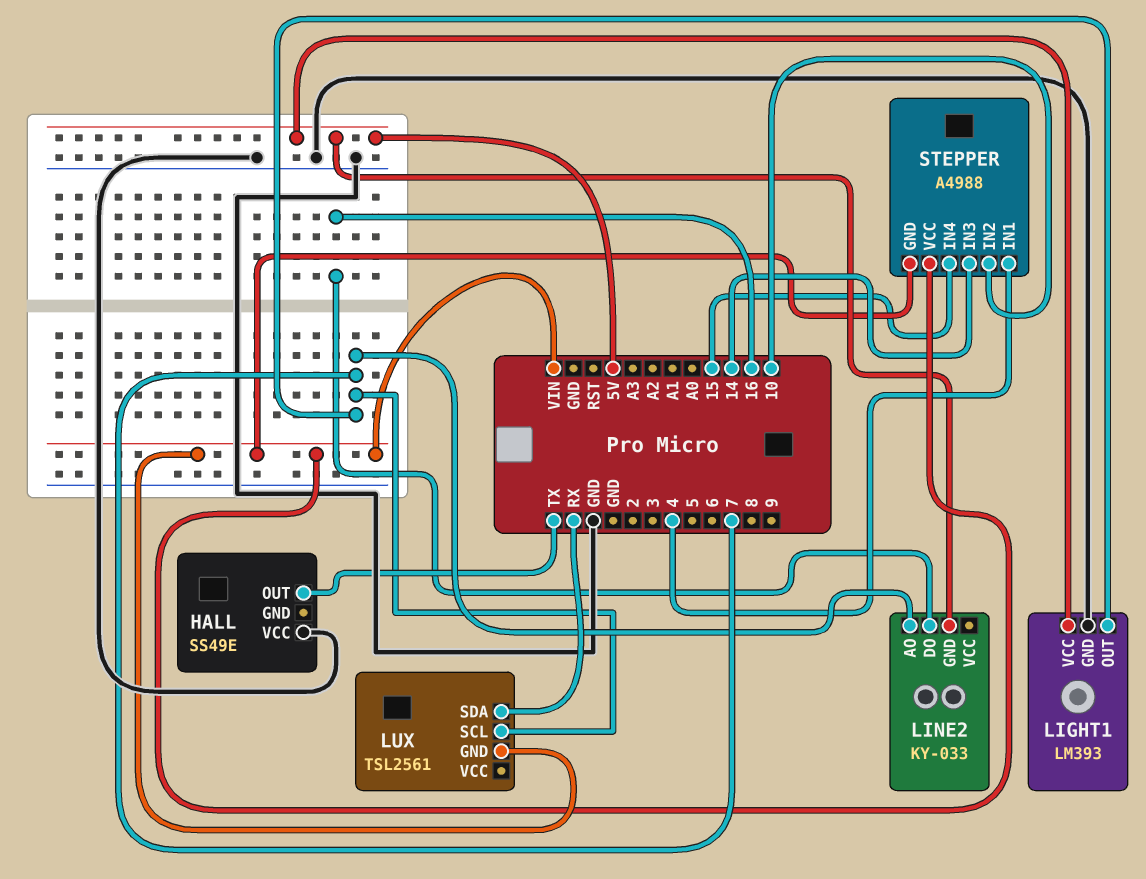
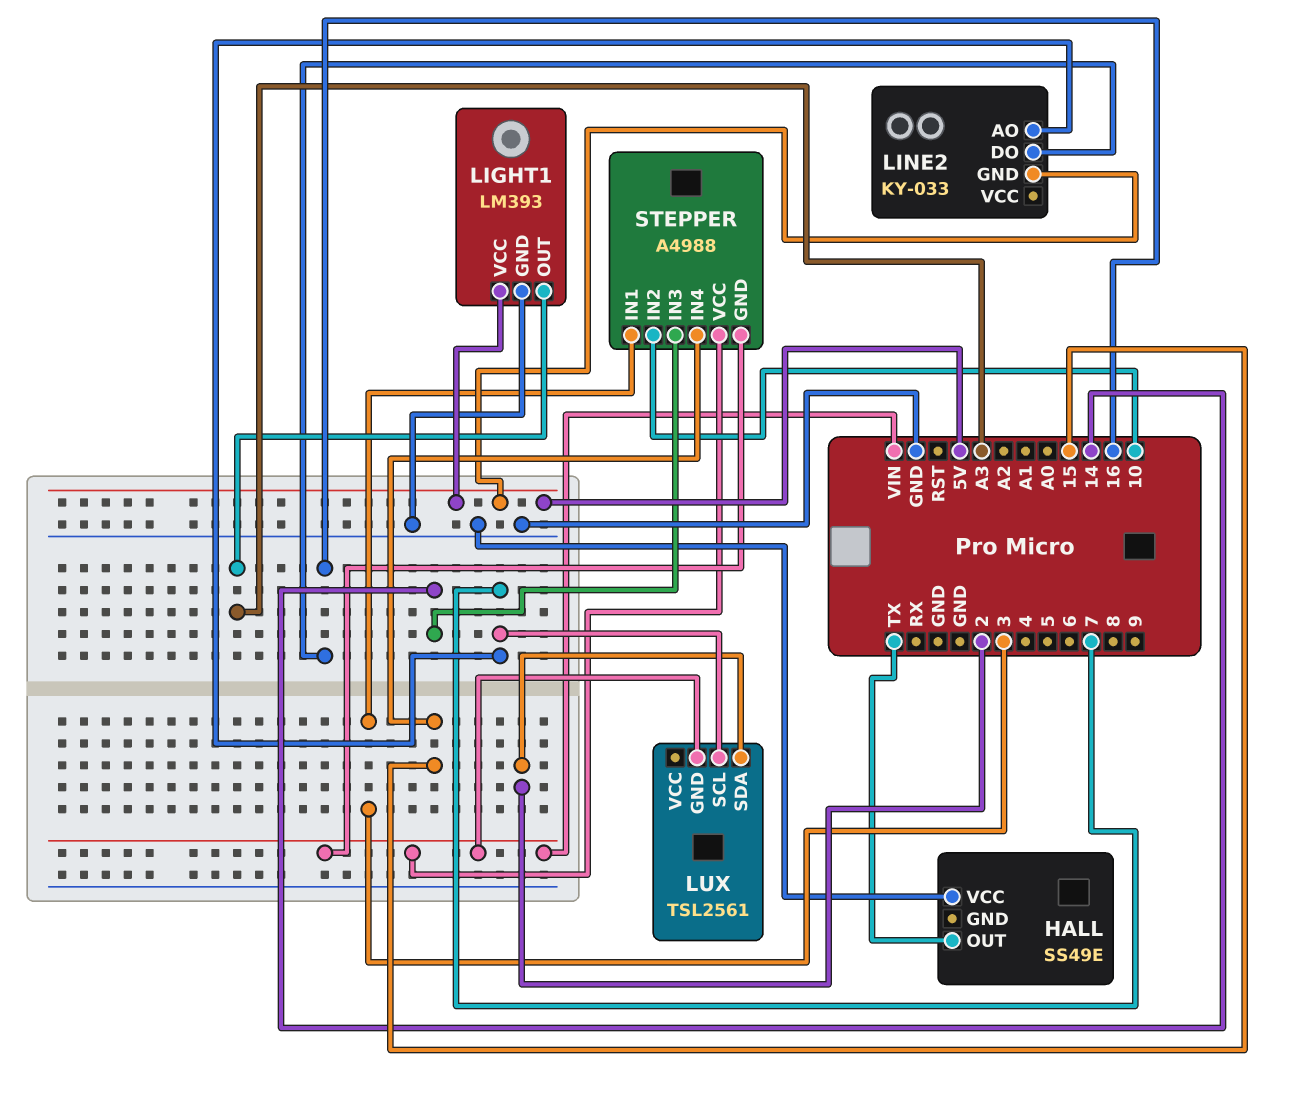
LIGHT1 pin OUT: 7 -> A3
LUX pin SDA: RX -> 2
STEPPER pin IN1: 4 -> 3

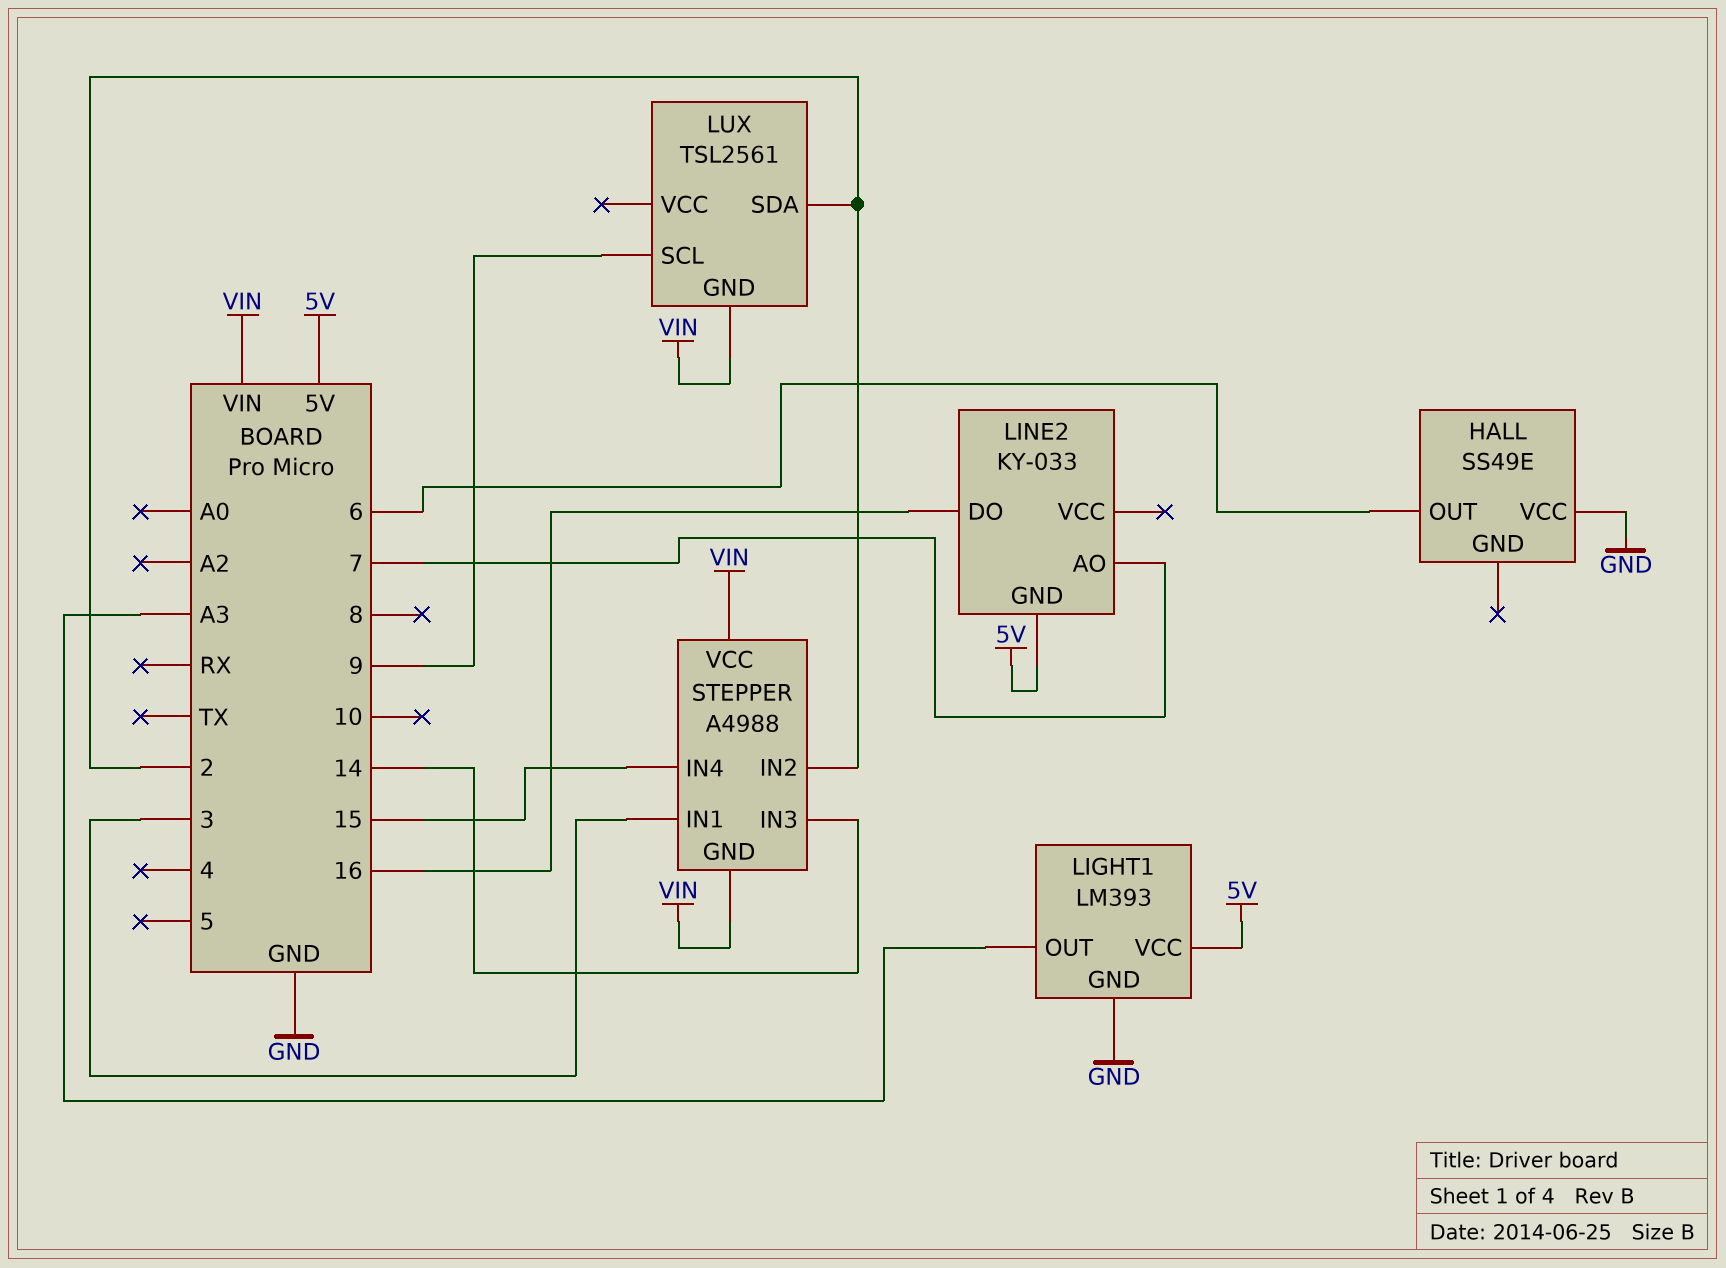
HALL pin OUT: TX -> 6
LUX pin SCL: 7 -> 9
STEPPER pin IN2: 10 -> 2

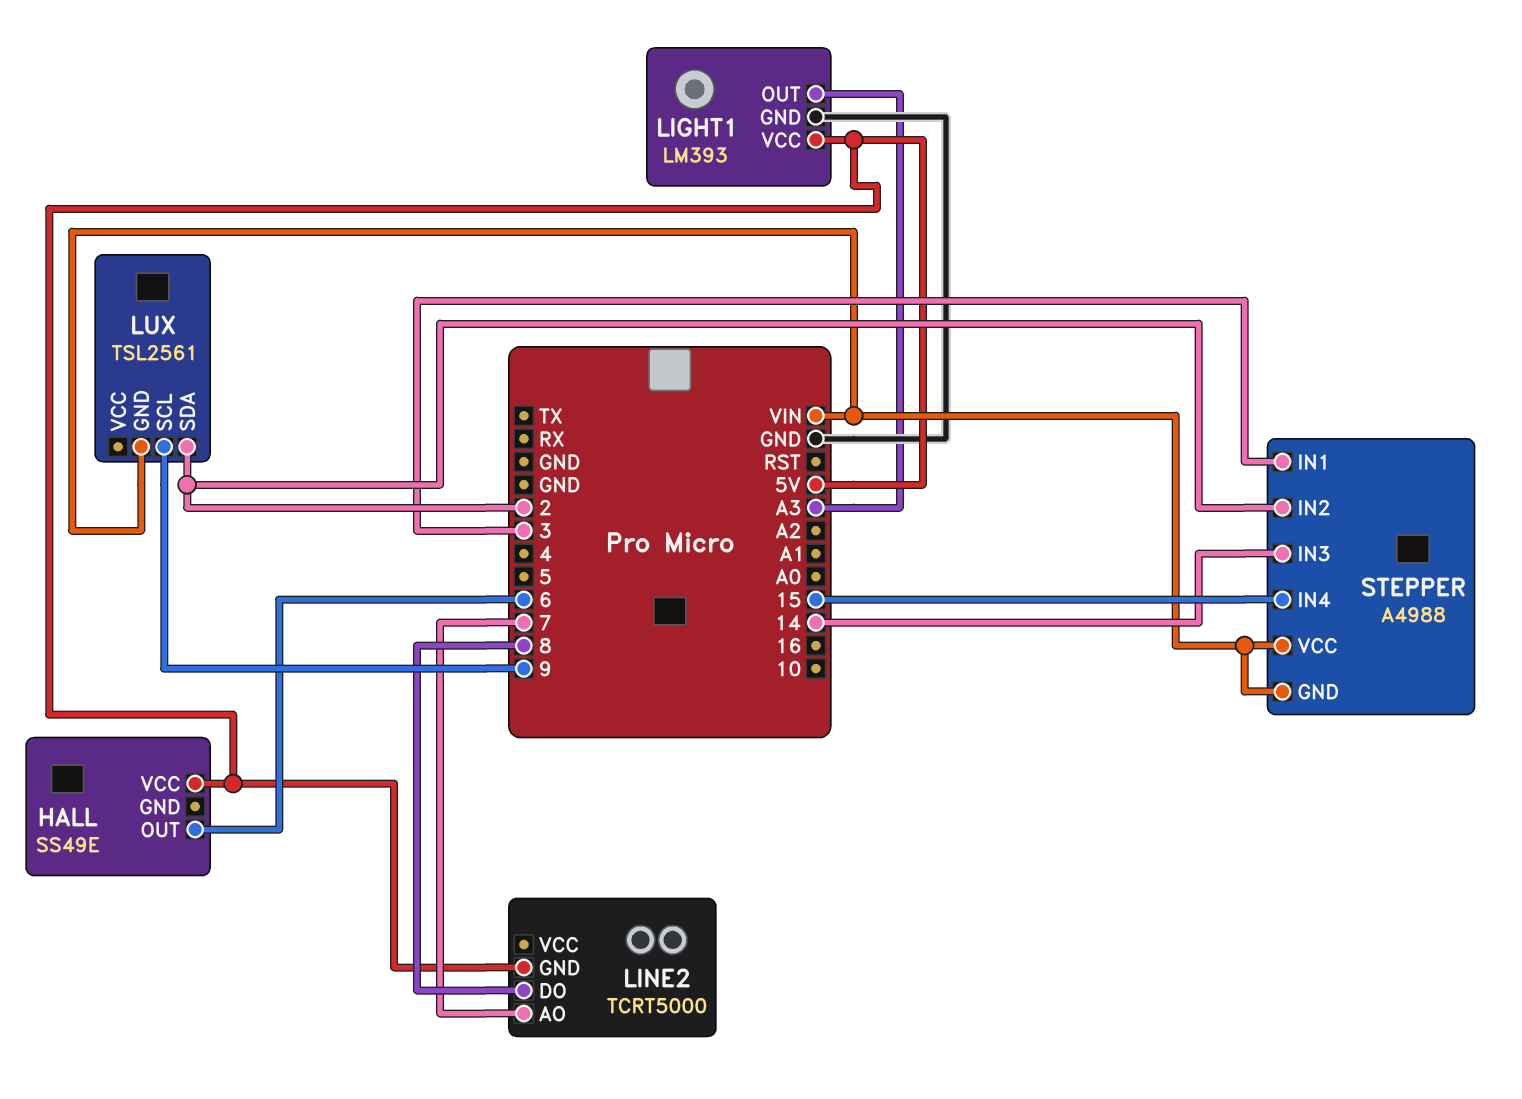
HALL pin VCC: GND -> 5V
LINE2: KY-033 -> TCRT5000
LINE2 pin DO: 16 -> 8

